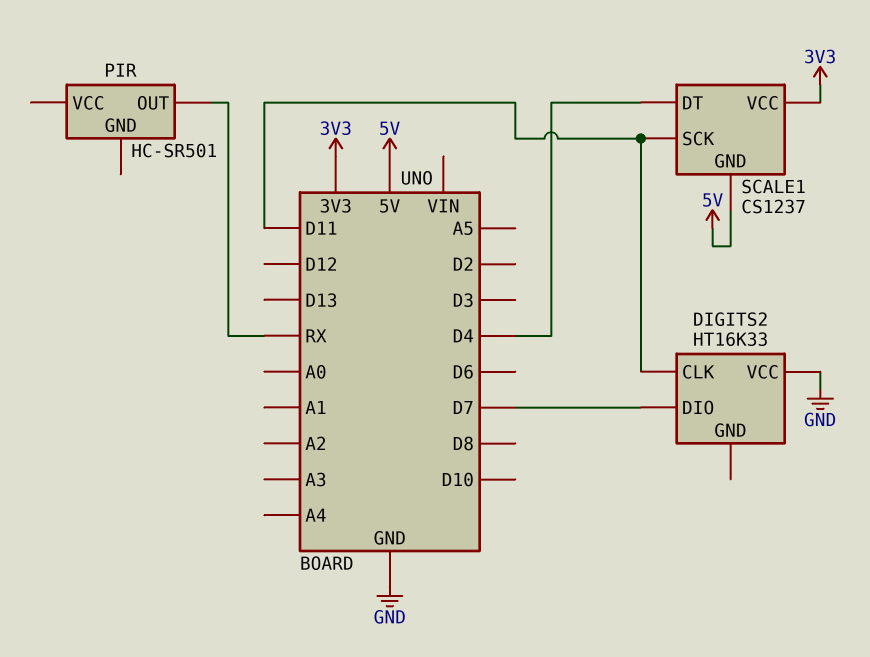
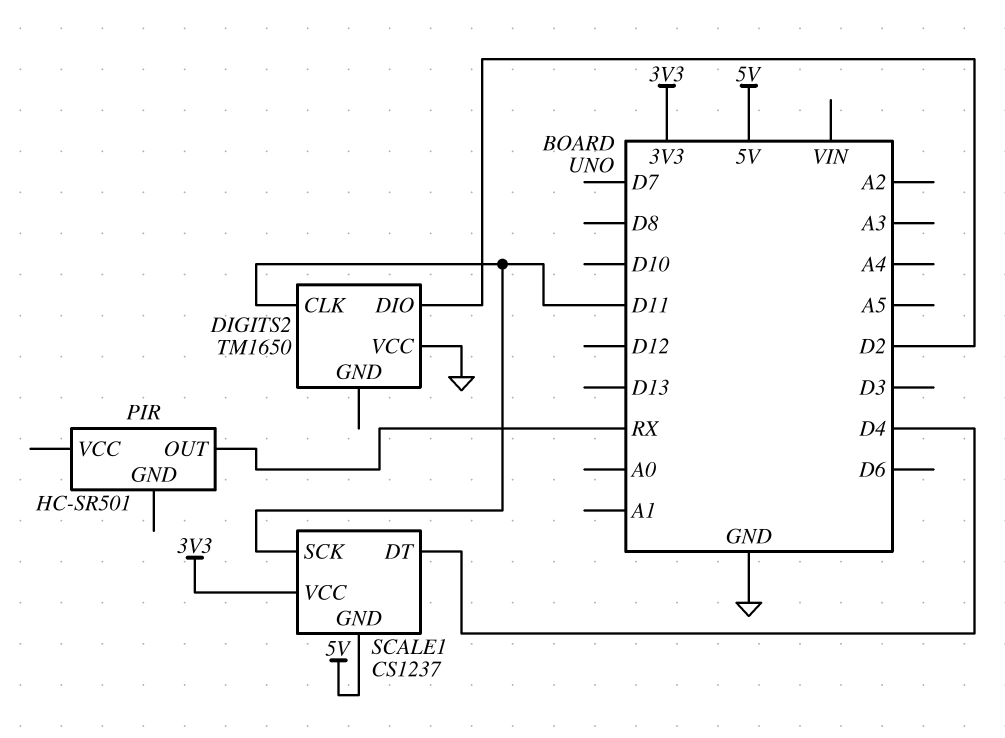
DIGITS2: HT16K33 -> TM1650
DIGITS2 pin DIO: D7 -> D2

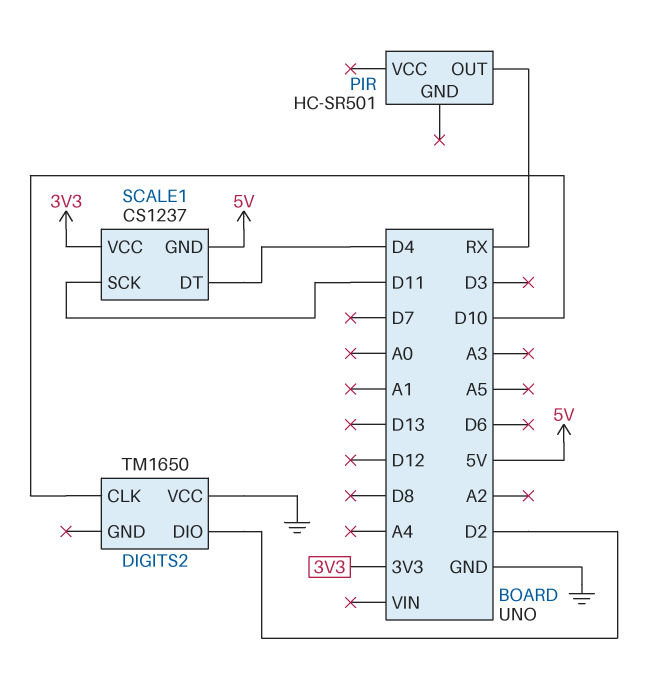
DIGITS2 pin CLK: D11 -> D10

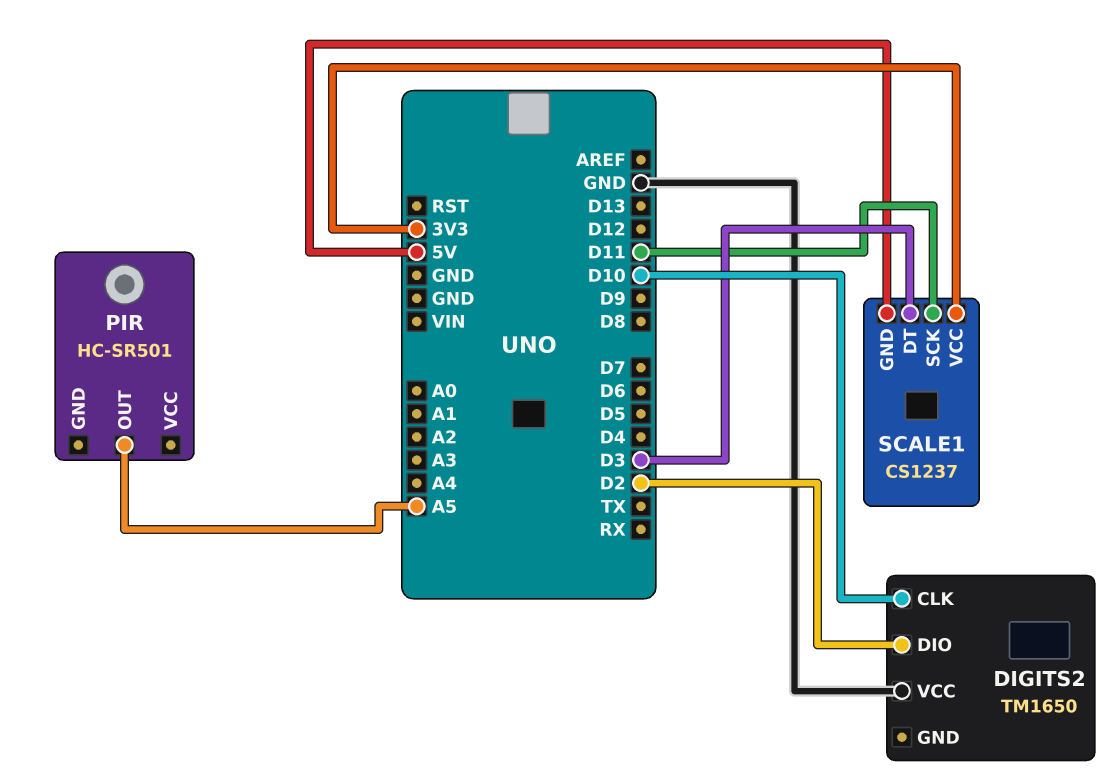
PIR pin OUT: RX -> A5
SCALE1 pin DT: D4 -> D3

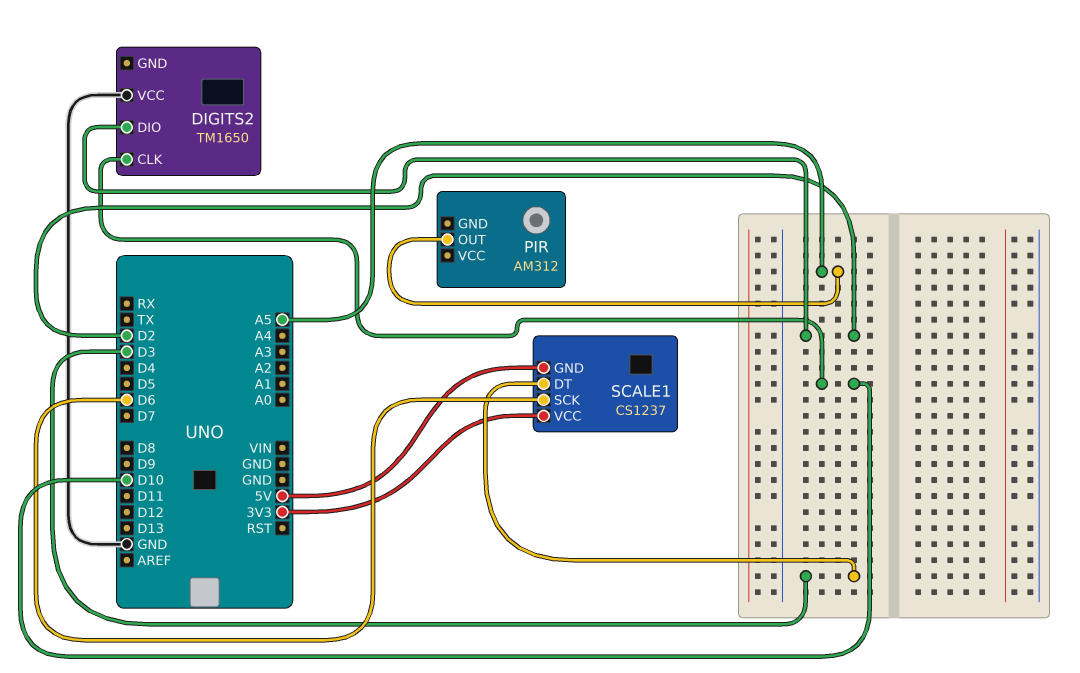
PIR: HC-SR501 -> AM312
SCALE1 pin SCK: D11 -> D6

